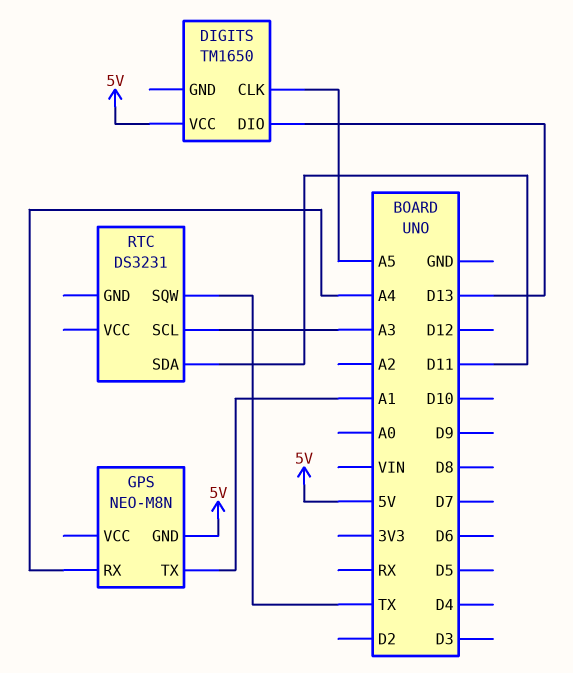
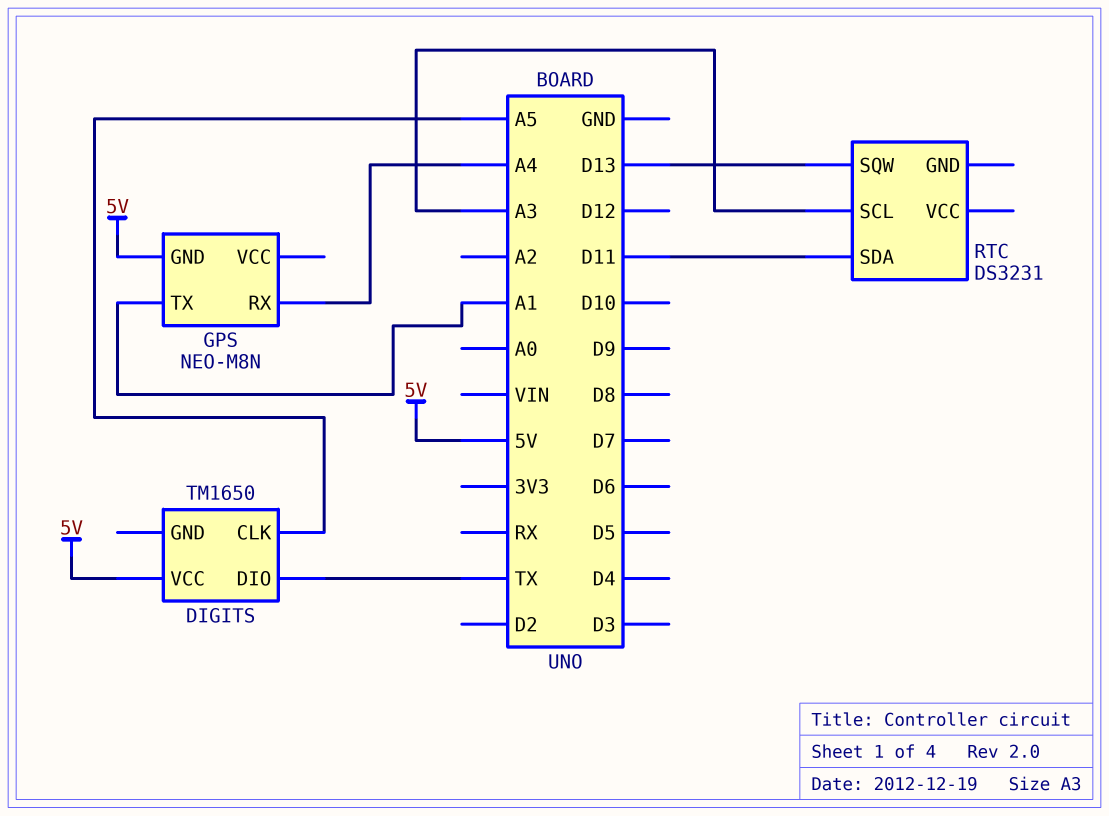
DIGITS pin DIO: D13 -> TX
RTC pin SQW: TX -> D13

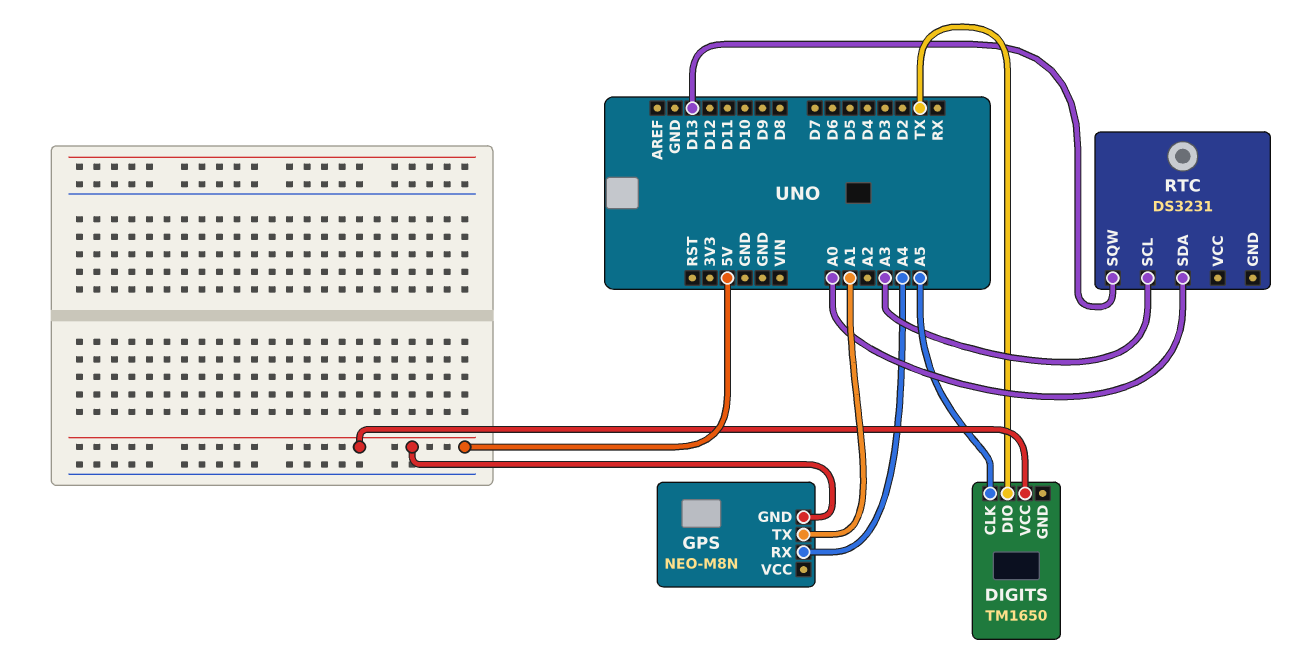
RTC pin SDA: D11 -> A0

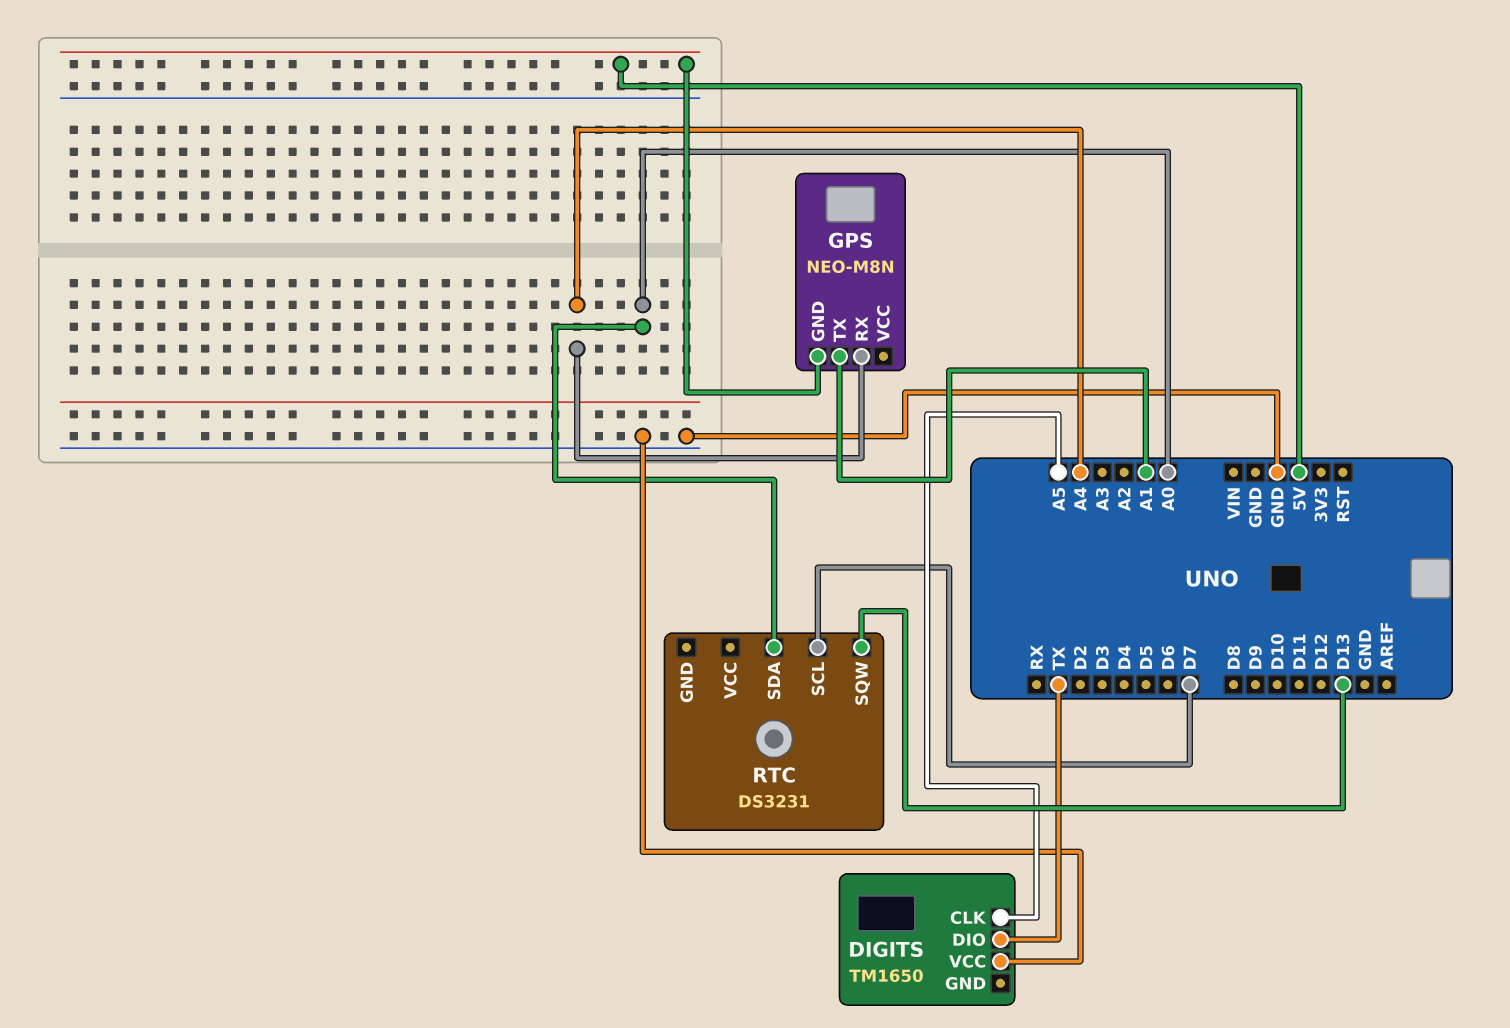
DIGITS pin VCC: 5V -> GND
RTC pin SCL: A3 -> D7

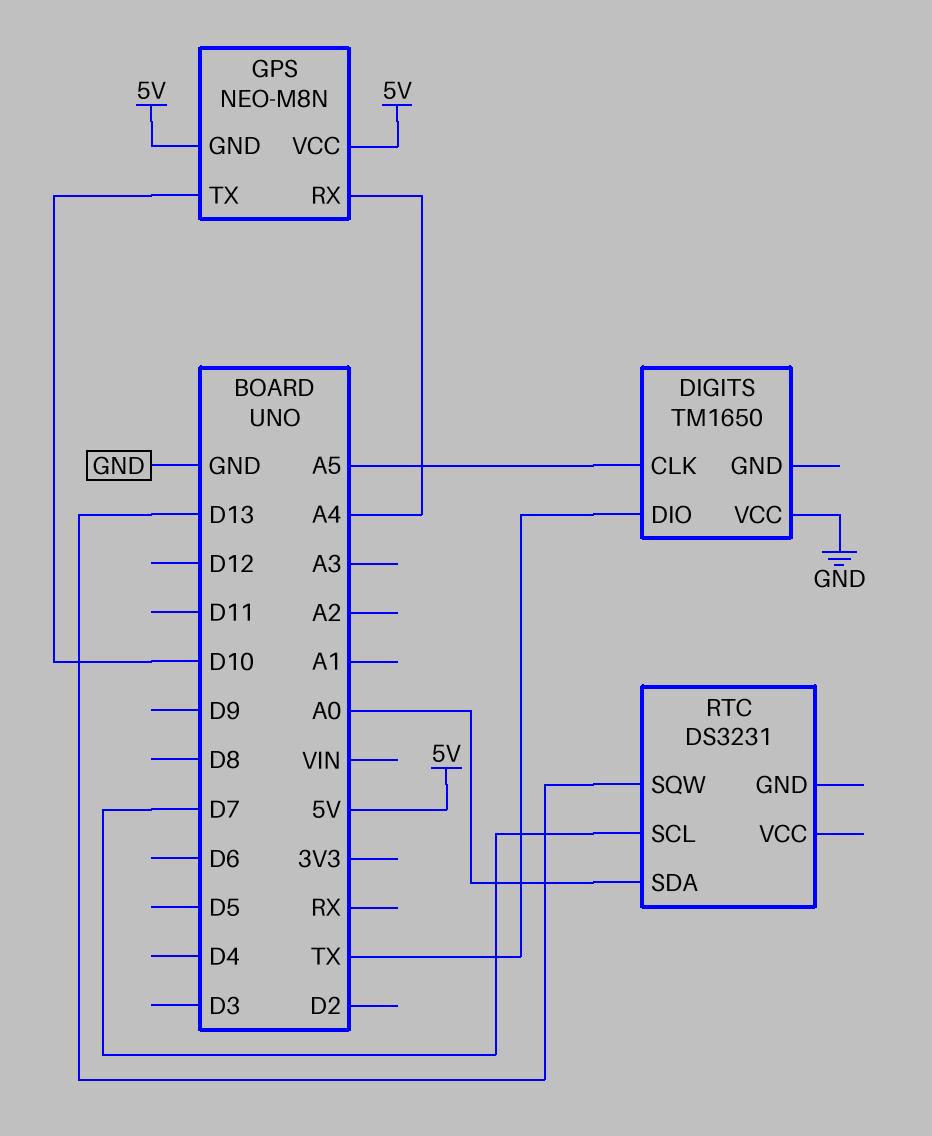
GPS pin TX: A1 -> D10
GPS pin VCC: none -> 5V

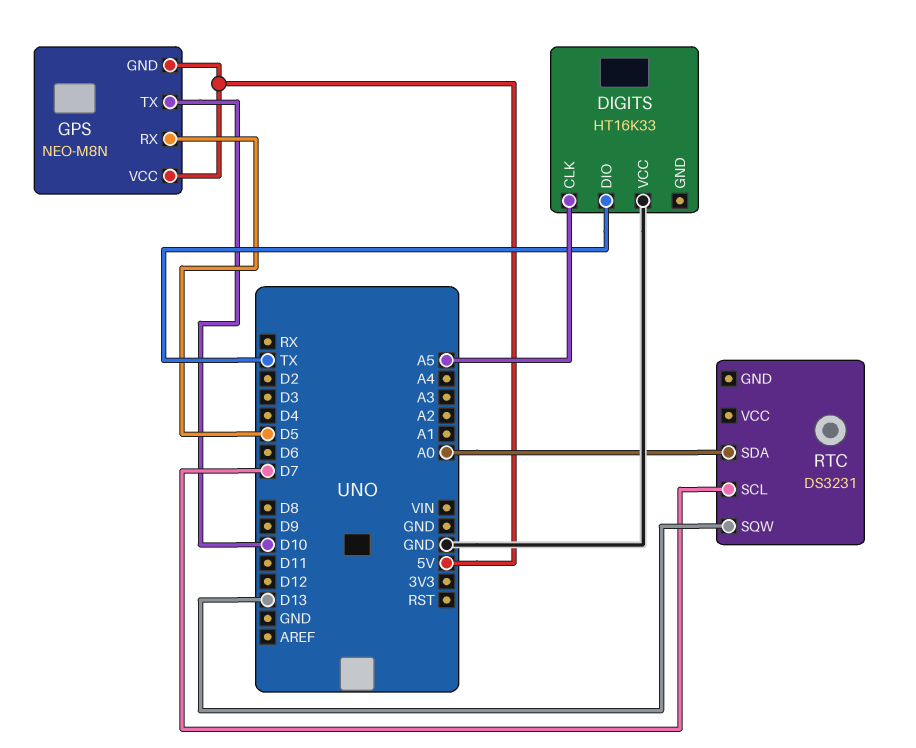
DIGITS: TM1650 -> HT16K33
GPS pin RX: A4 -> D5

